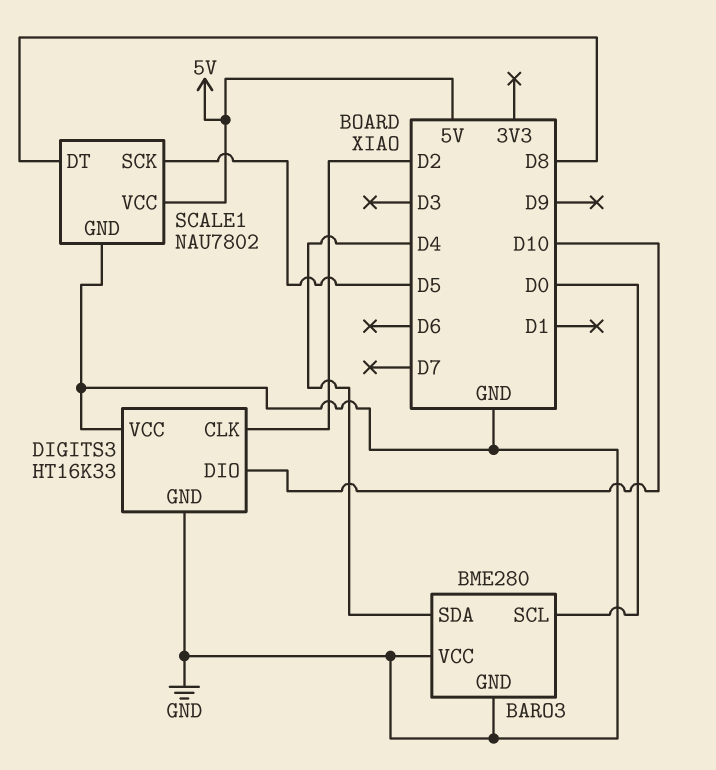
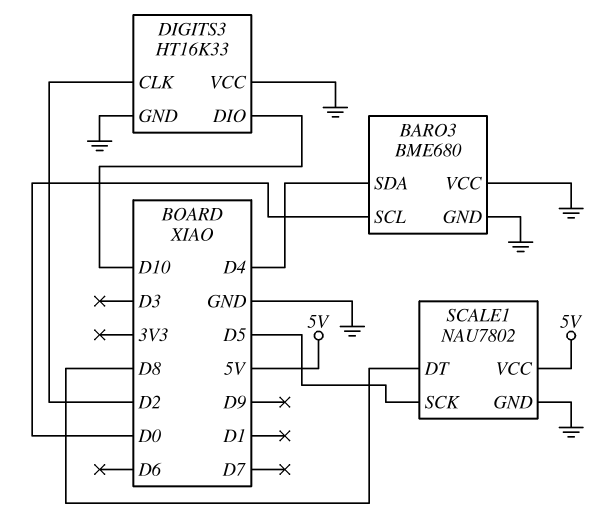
BARO3: BME280 -> BME680

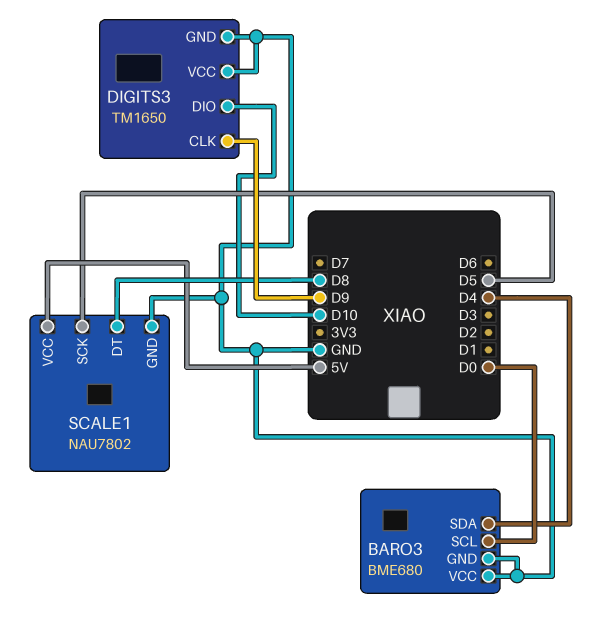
DIGITS3: HT16K33 -> TM1650
DIGITS3 pin CLK: D2 -> D9

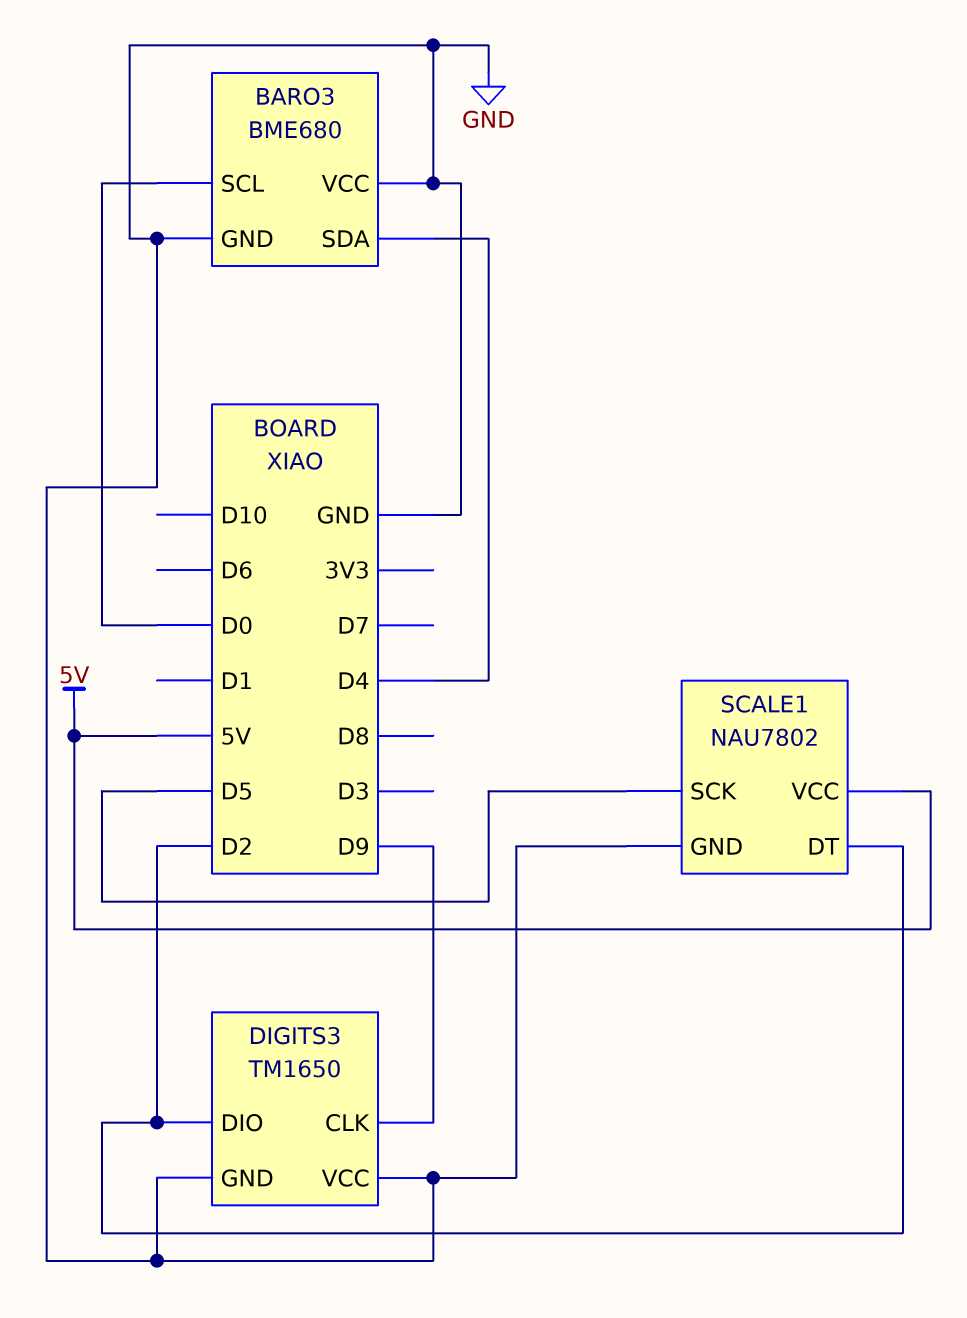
DIGITS3 pin DIO: D10 -> D2
SCALE1 pin DT: D8 -> D2

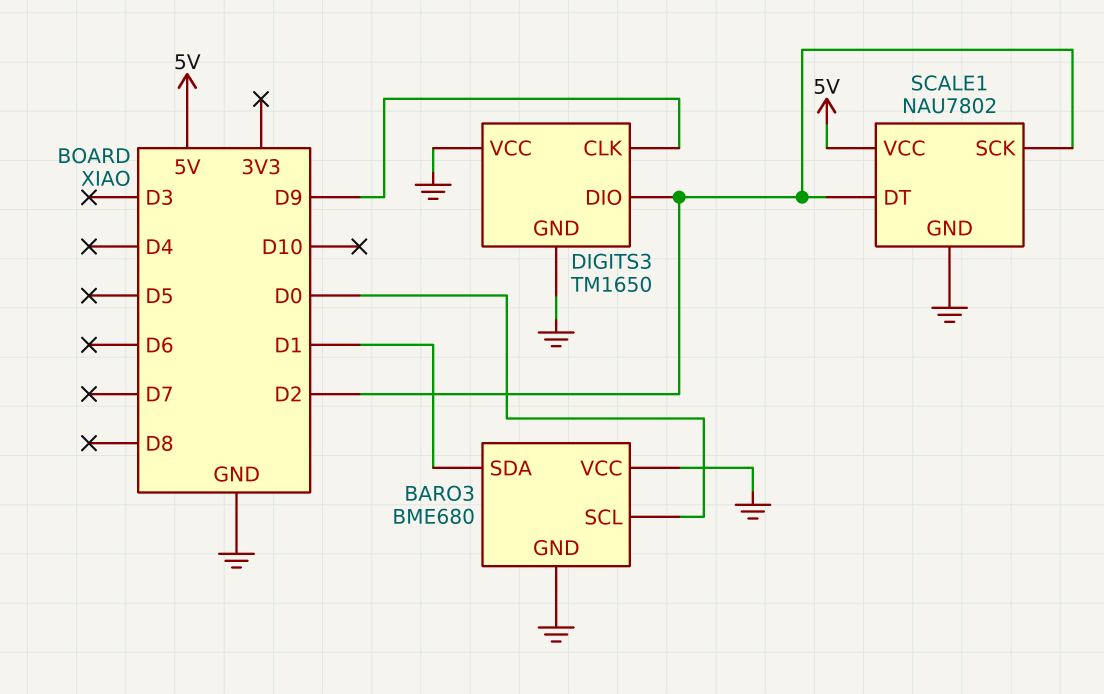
BARO3 pin SDA: D4 -> D1
SCALE1 pin SCK: D5 -> D2

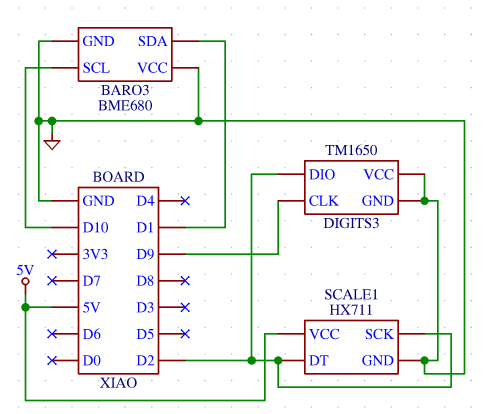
BARO3 pin SCL: D0 -> D10
SCALE1: NAU7802 -> HX711

